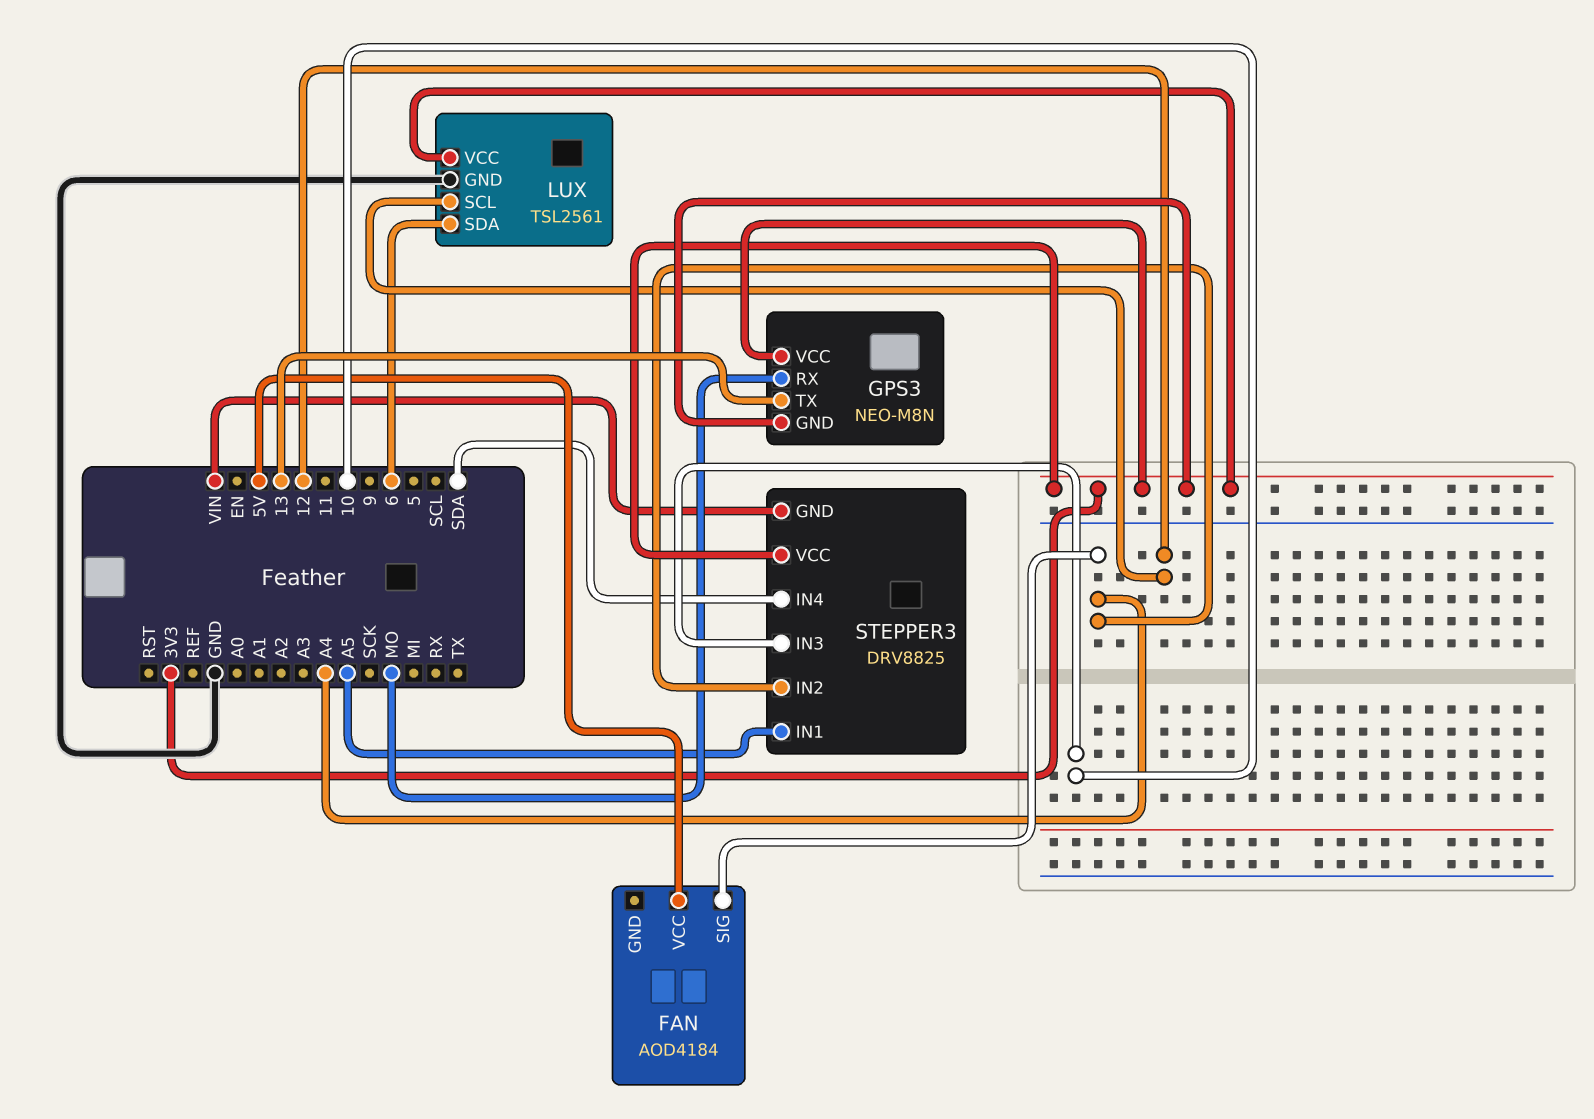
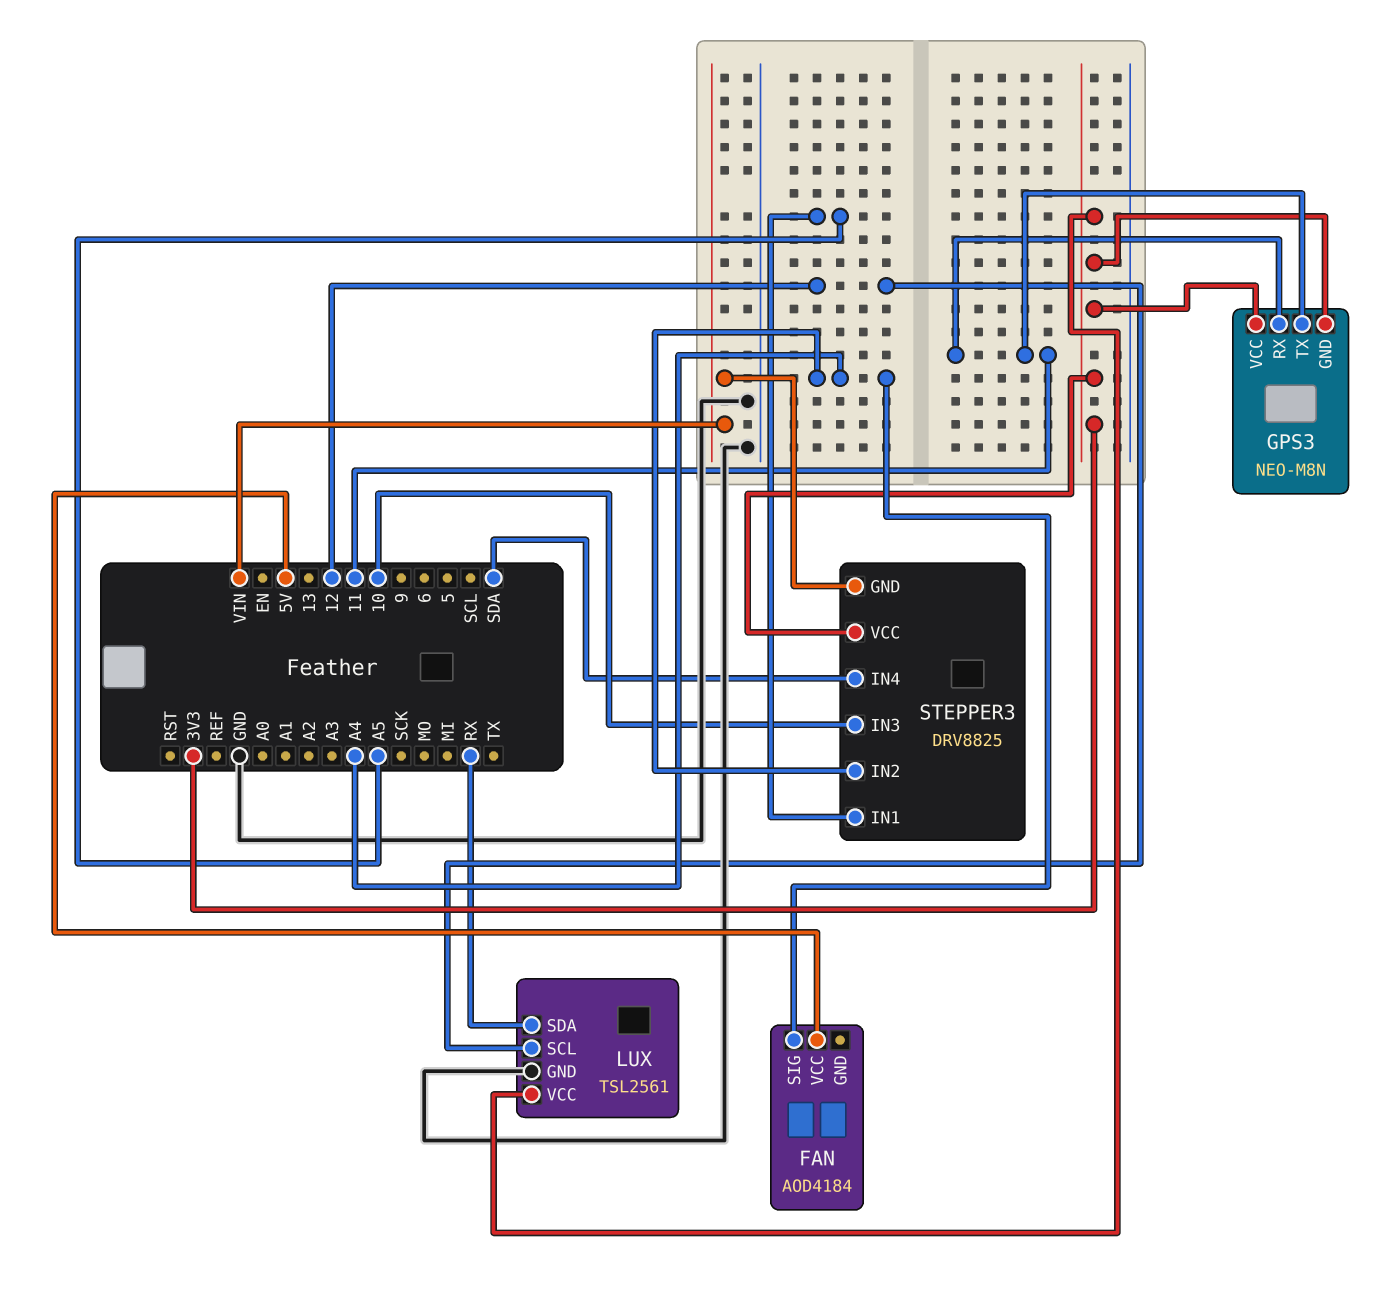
GPS3 pin RX: MO -> 11
GPS3 pin TX: 13 -> 11
LUX pin SDA: 6 -> RX

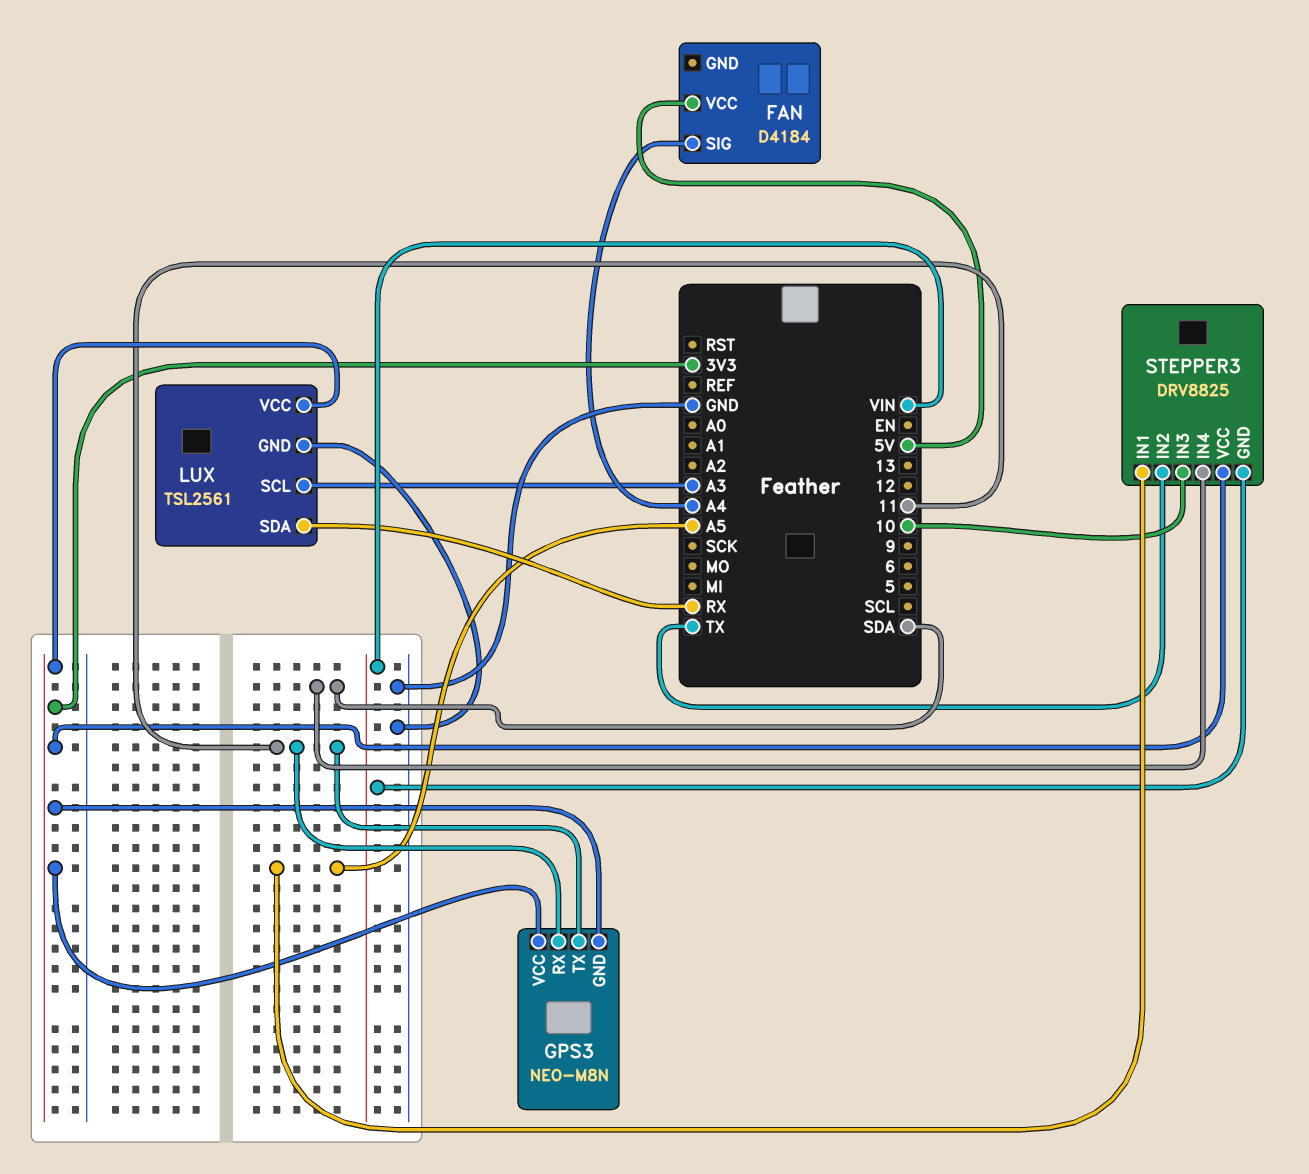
FAN: AOD4184 -> D4184
LUX pin SCL: 12 -> A3
STEPPER3 pin IN2: A4 -> TX

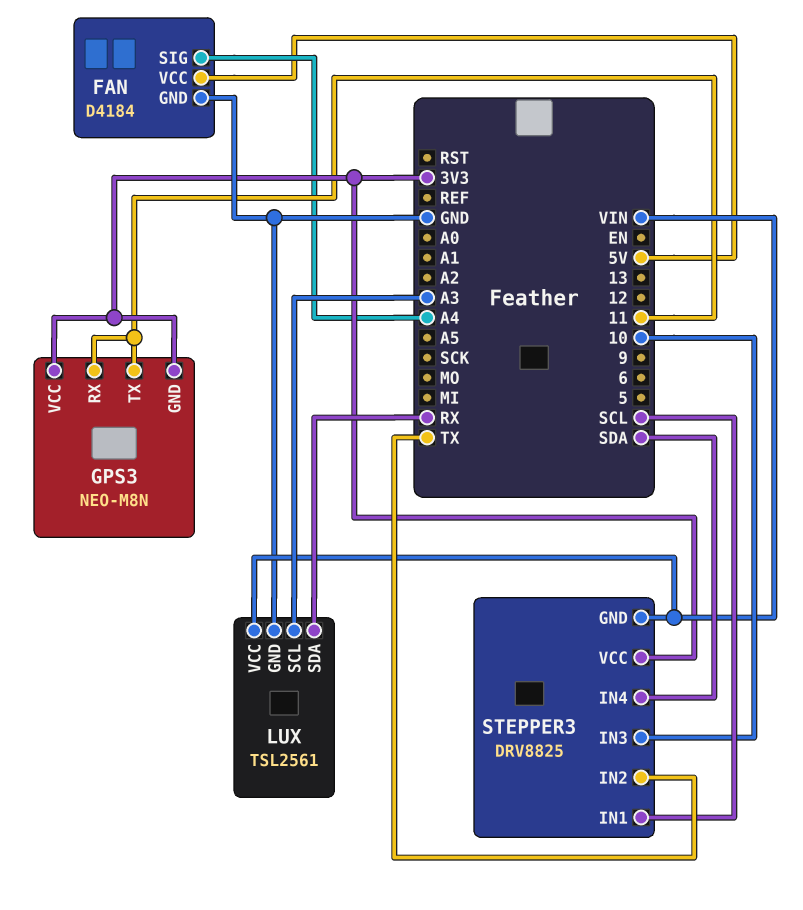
FAN pin GND: none -> GND
LUX pin VCC: 3V3 -> VIN
STEPPER3 pin IN1: A5 -> SCL

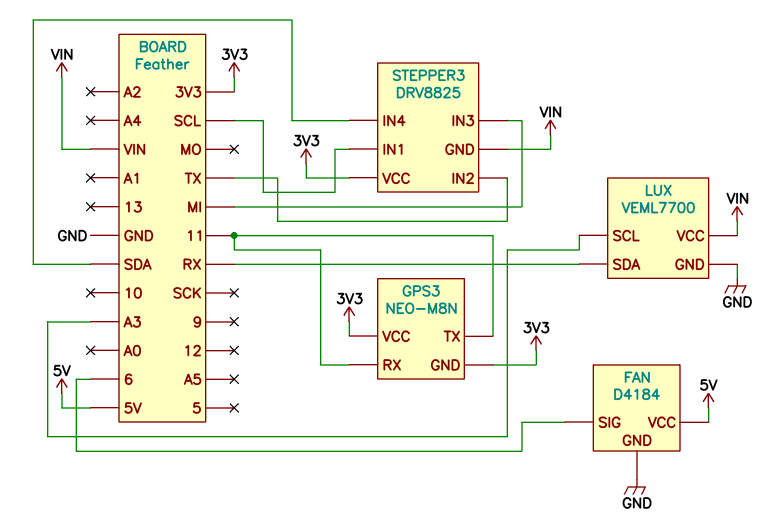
FAN pin SIG: A4 -> 6
LUX: TSL2561 -> VEML7700
STEPPER3 pin IN3: 10 -> MI

